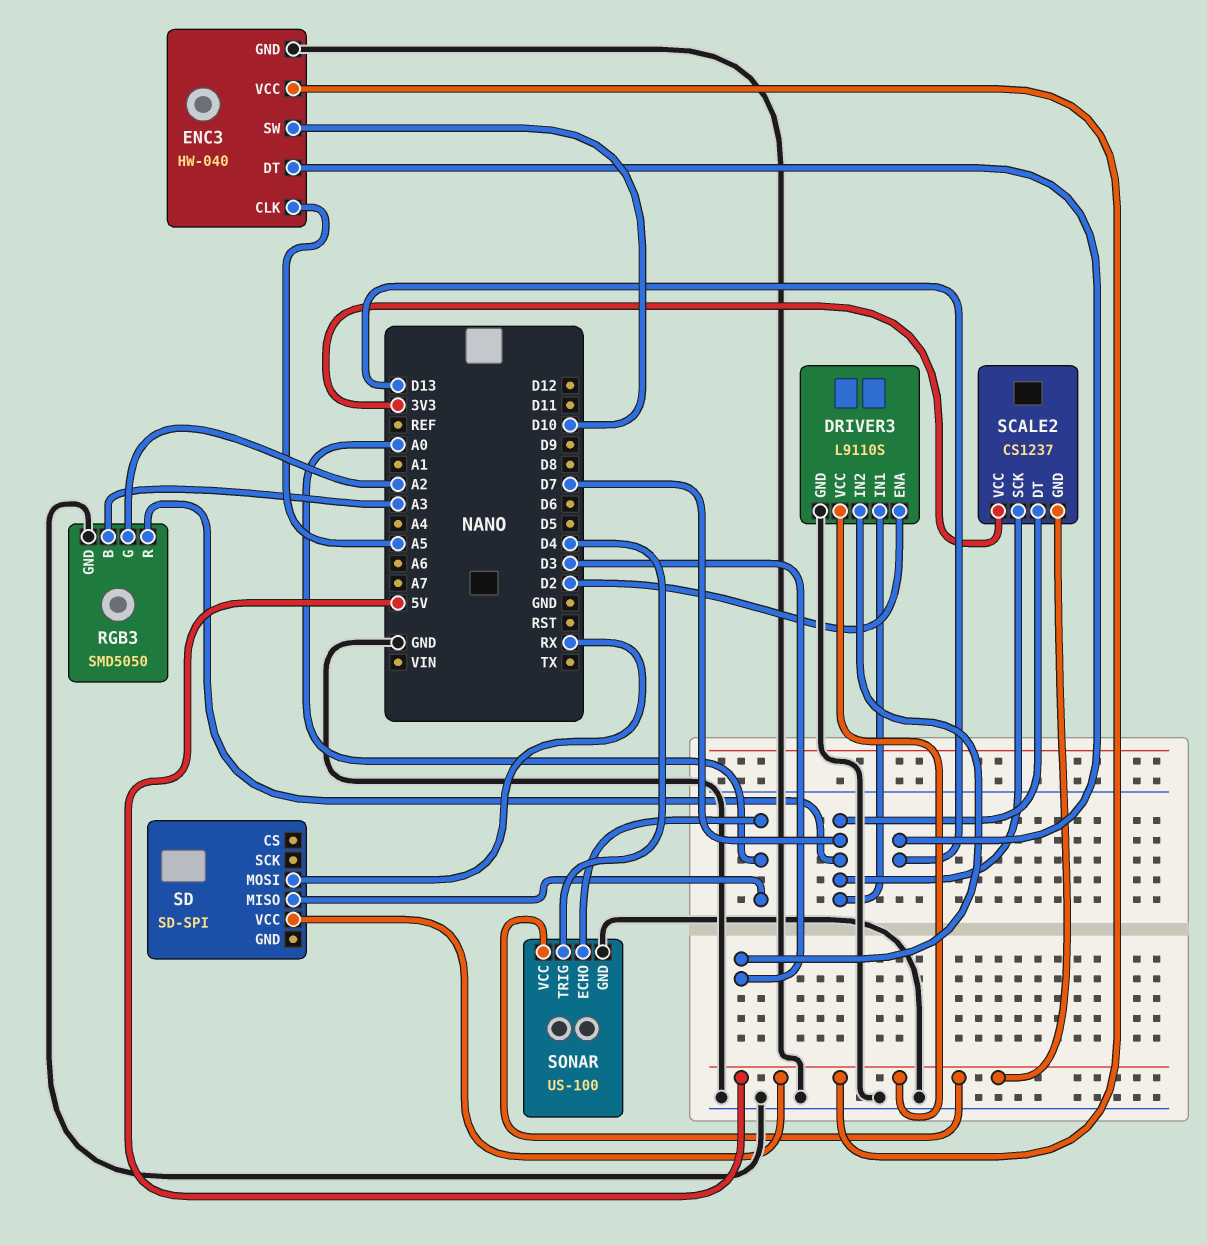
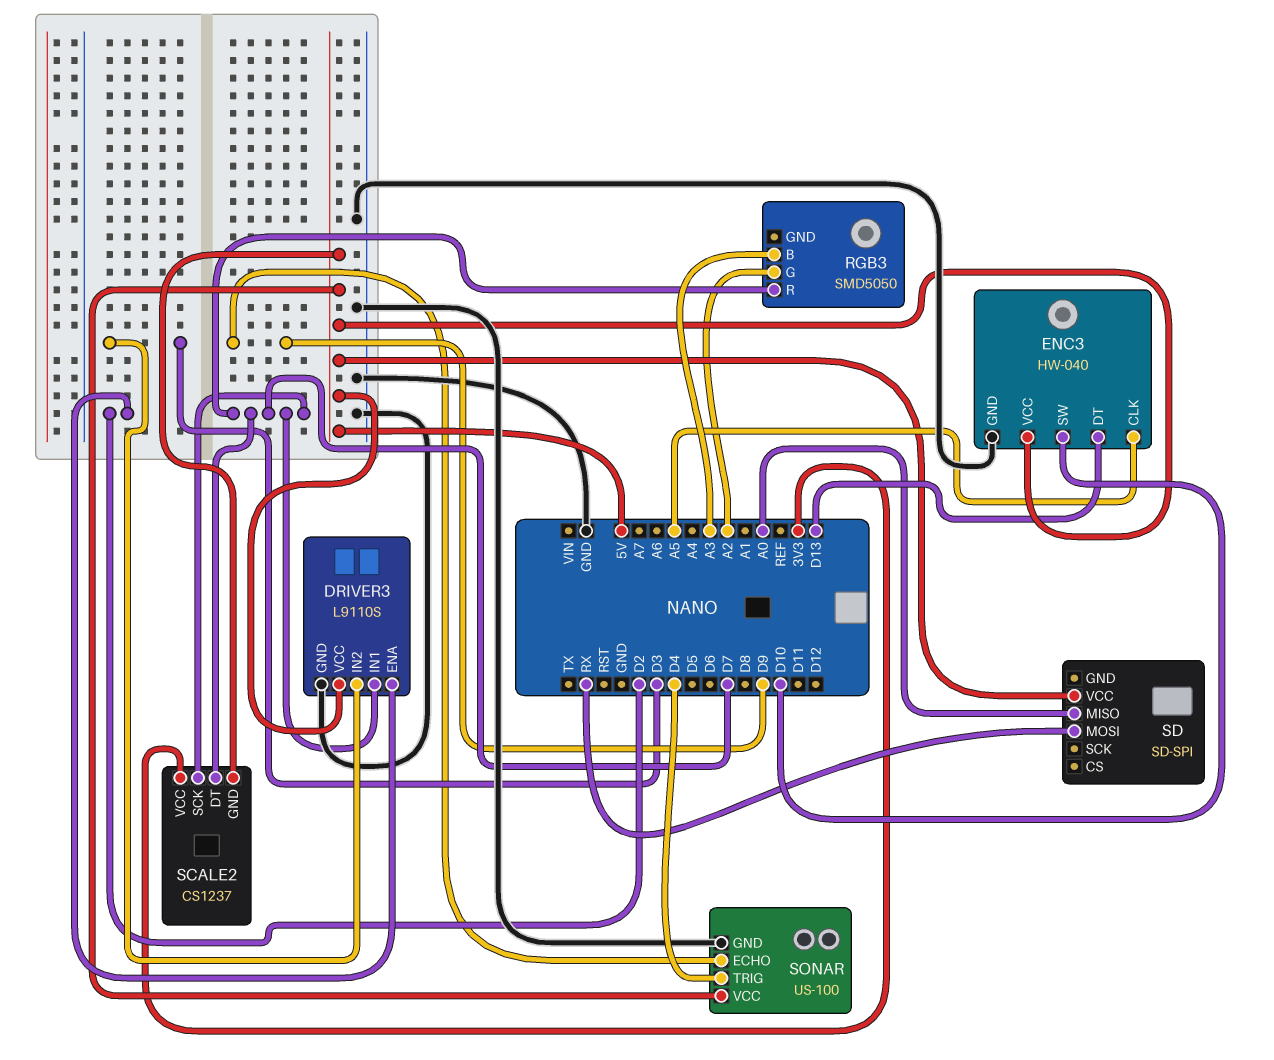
RGB3 pin GND: GND -> none
SONAR pin ECHO: A0 -> D9

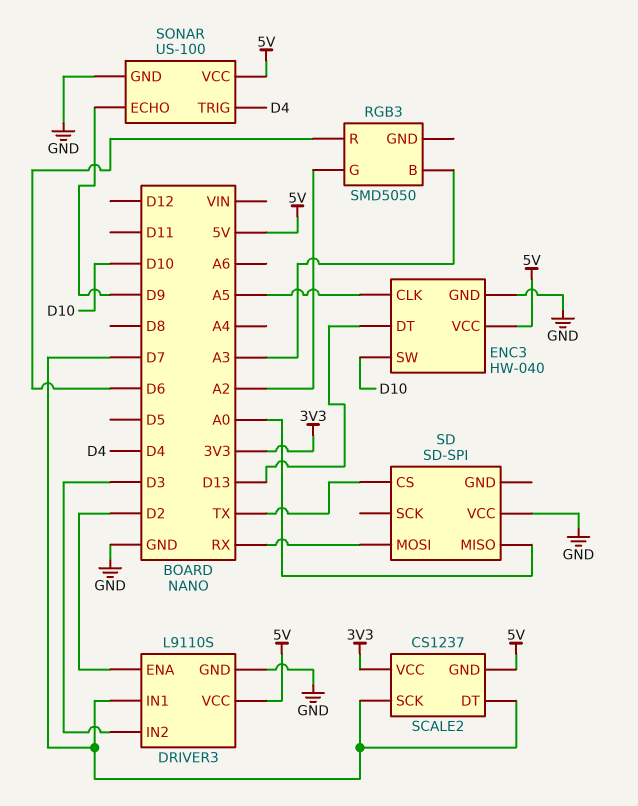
RGB3 pin R: D7 -> D6
SD pin CS: none -> TX
SD pin VCC: 5V -> GND

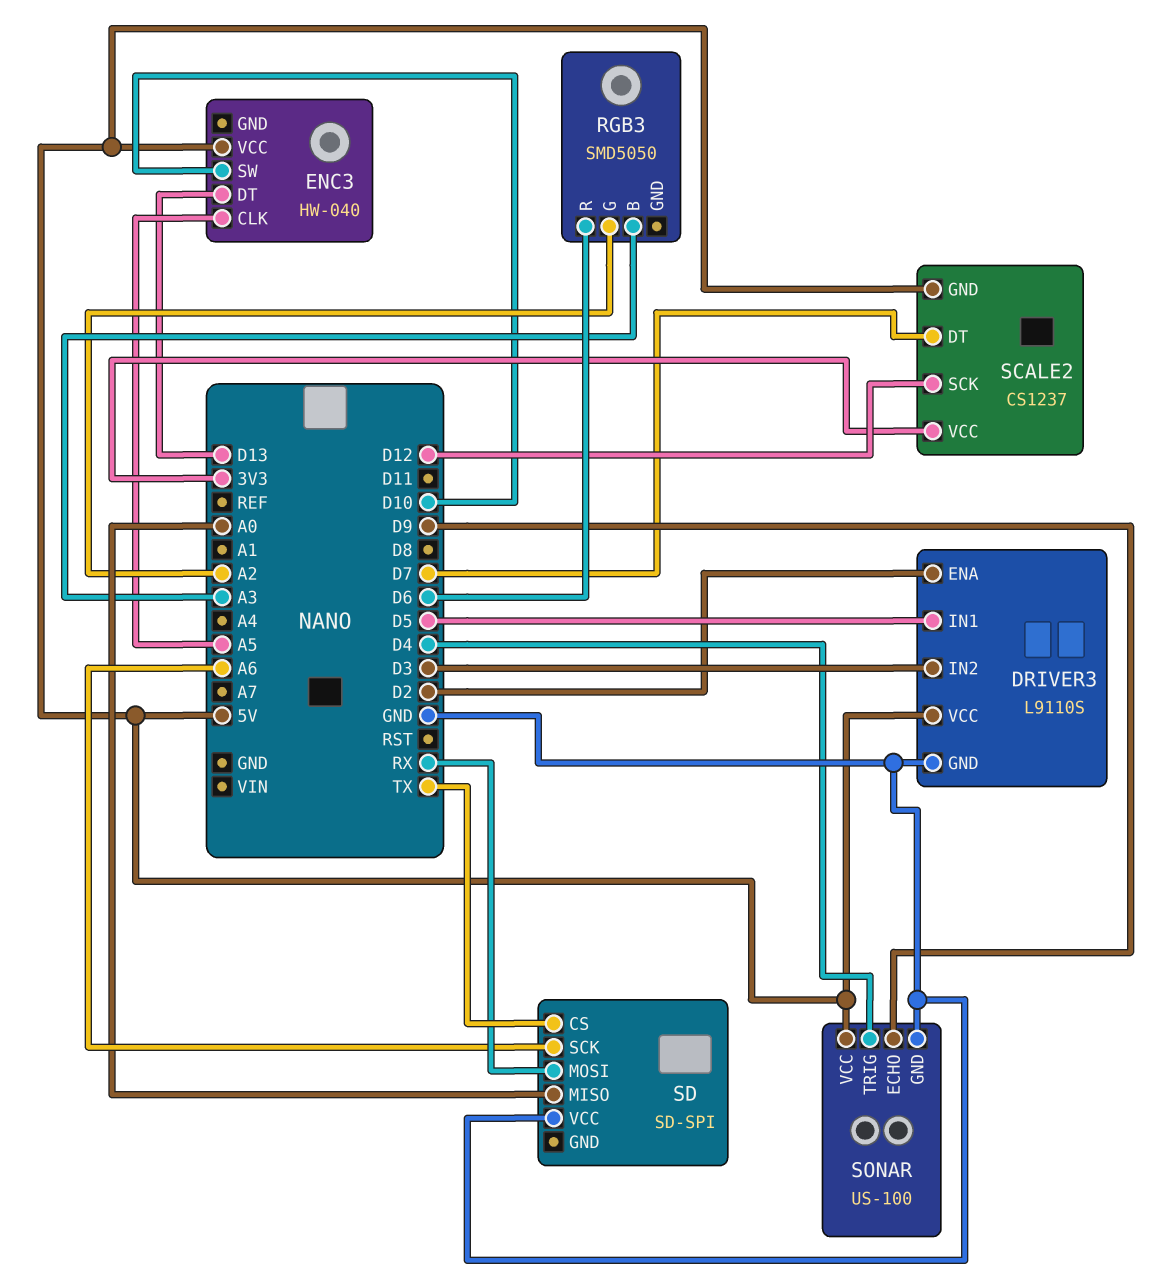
DRIVER3 pin IN1: D7 -> D5
ENC3 pin GND: GND -> none
SCALE2 pin SCK: D7 -> D12
SD pin SCK: none -> A6

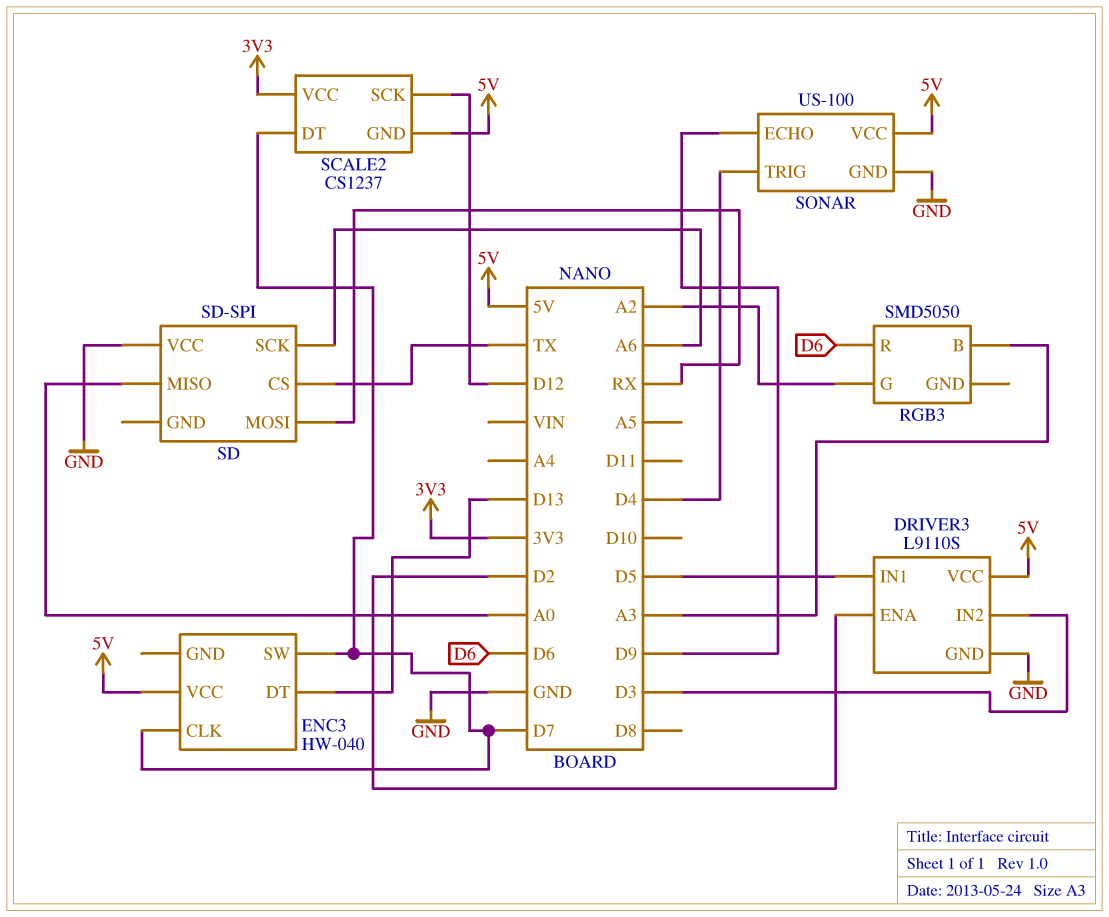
ENC3 pin CLK: A5 -> D7
ENC3 pin SW: D10 -> D7

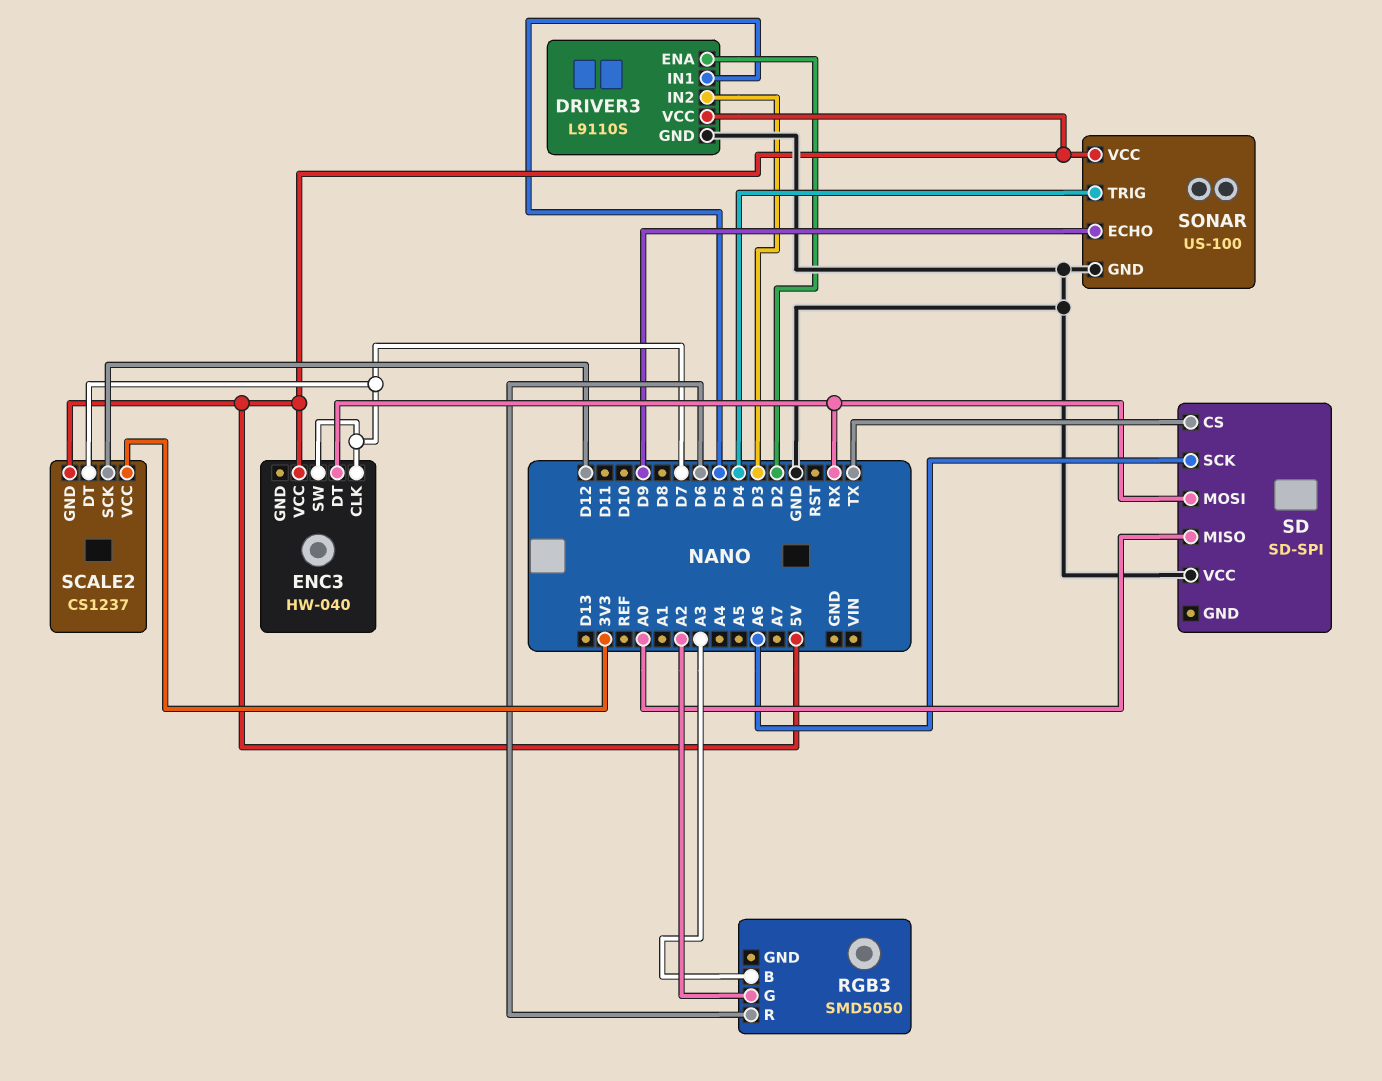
ENC3 pin DT: D13 -> RX

